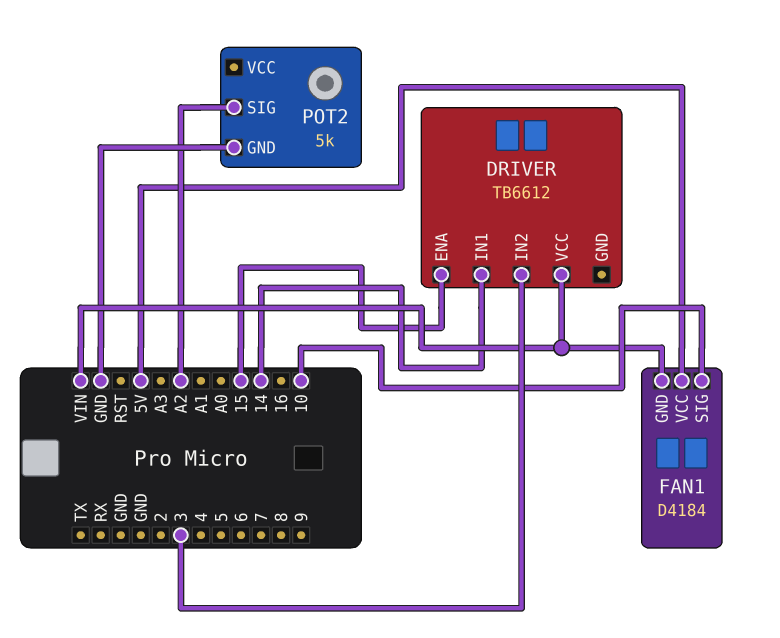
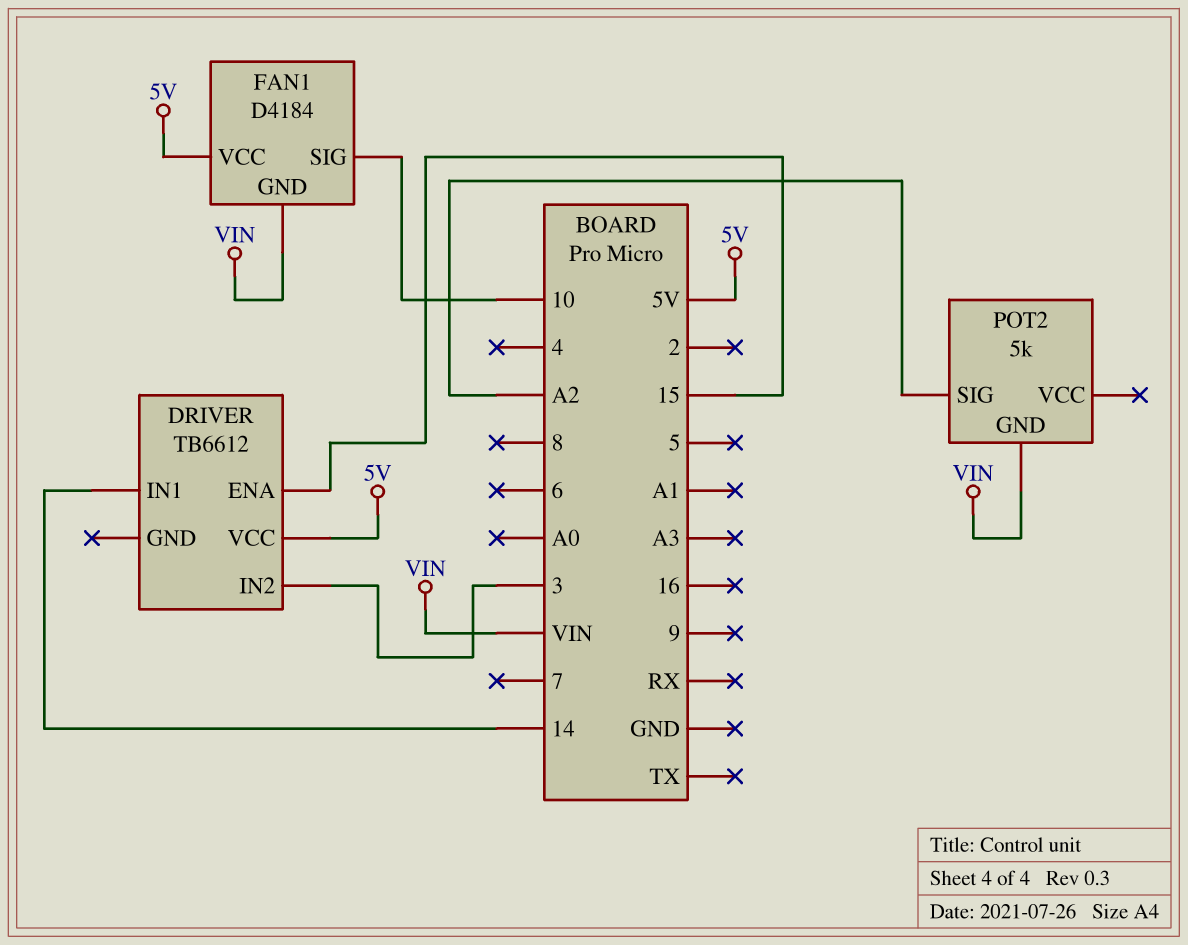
DRIVER pin VCC: VIN -> 5V
POT2 pin GND: GND -> VIN

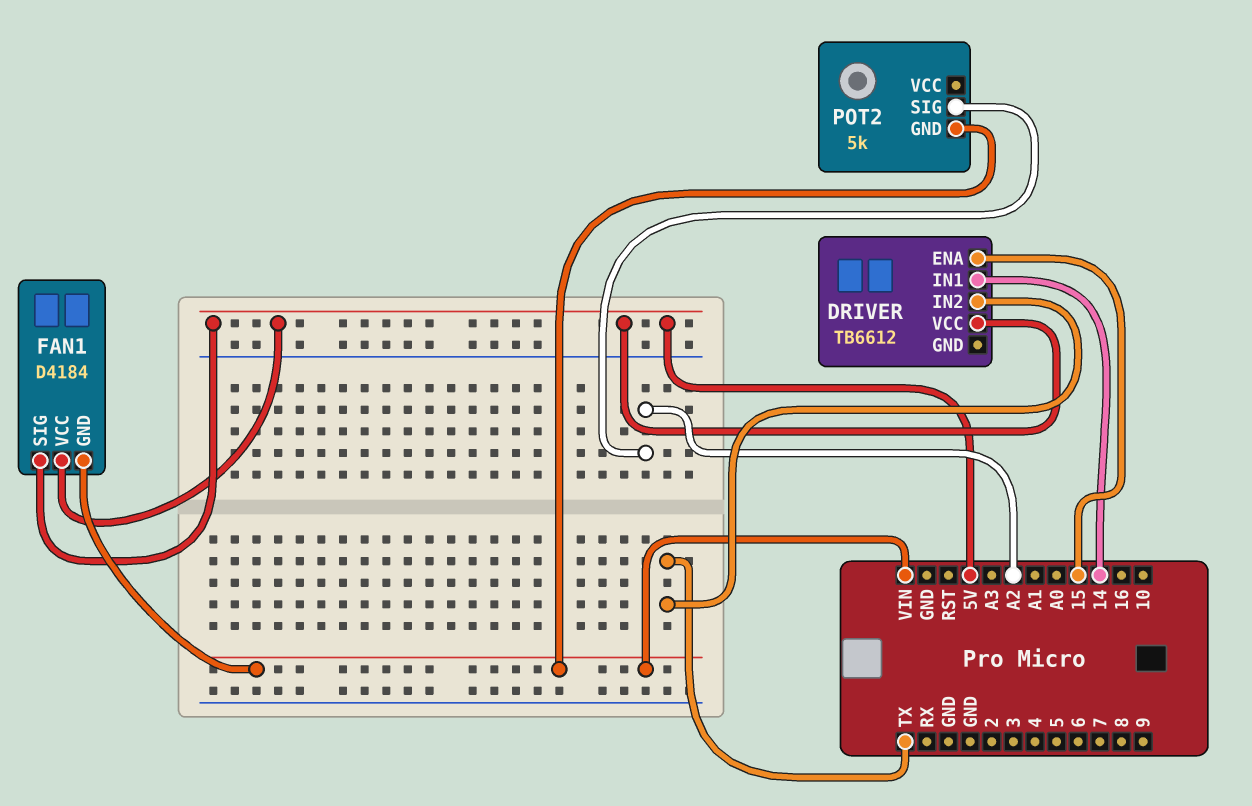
DRIVER pin IN2: 3 -> TX
FAN1 pin SIG: 10 -> 5V

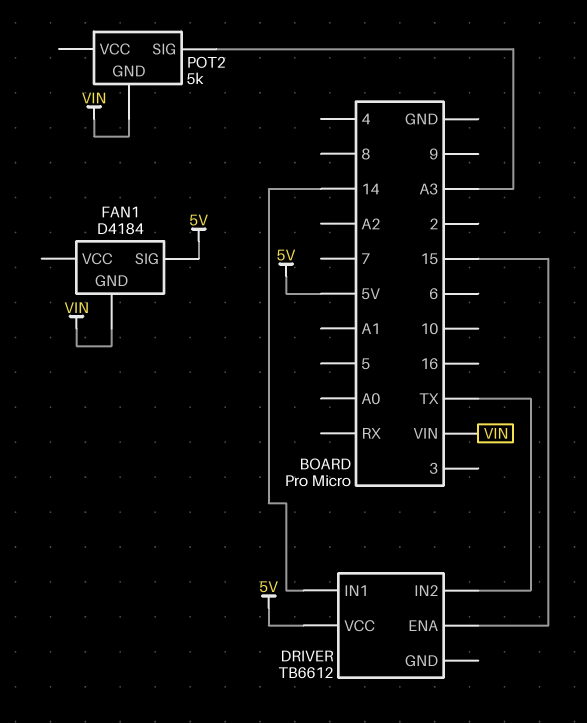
FAN1 pin VCC: 5V -> none
POT2 pin SIG: A2 -> A3

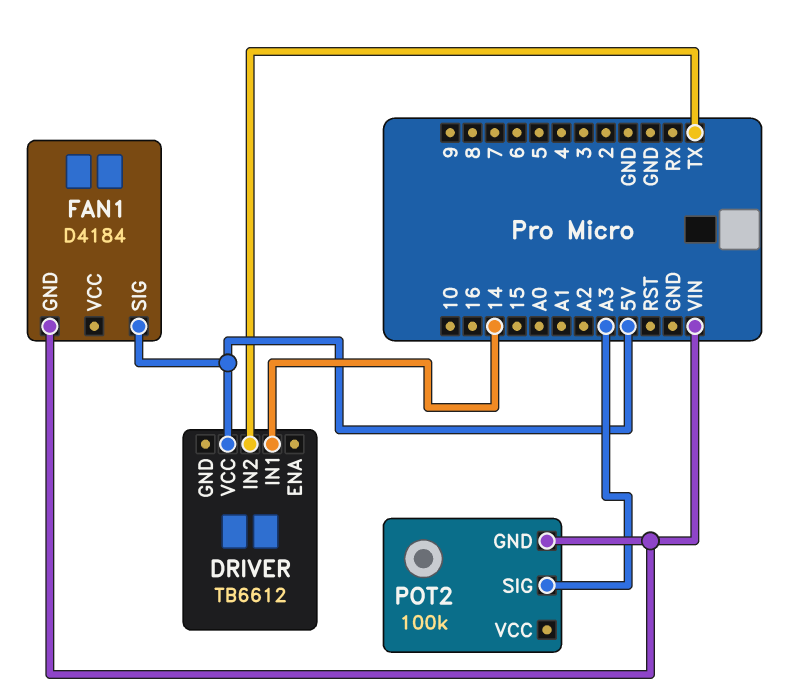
DRIVER pin ENA: 15 -> none
POT2: 5k -> 100k

